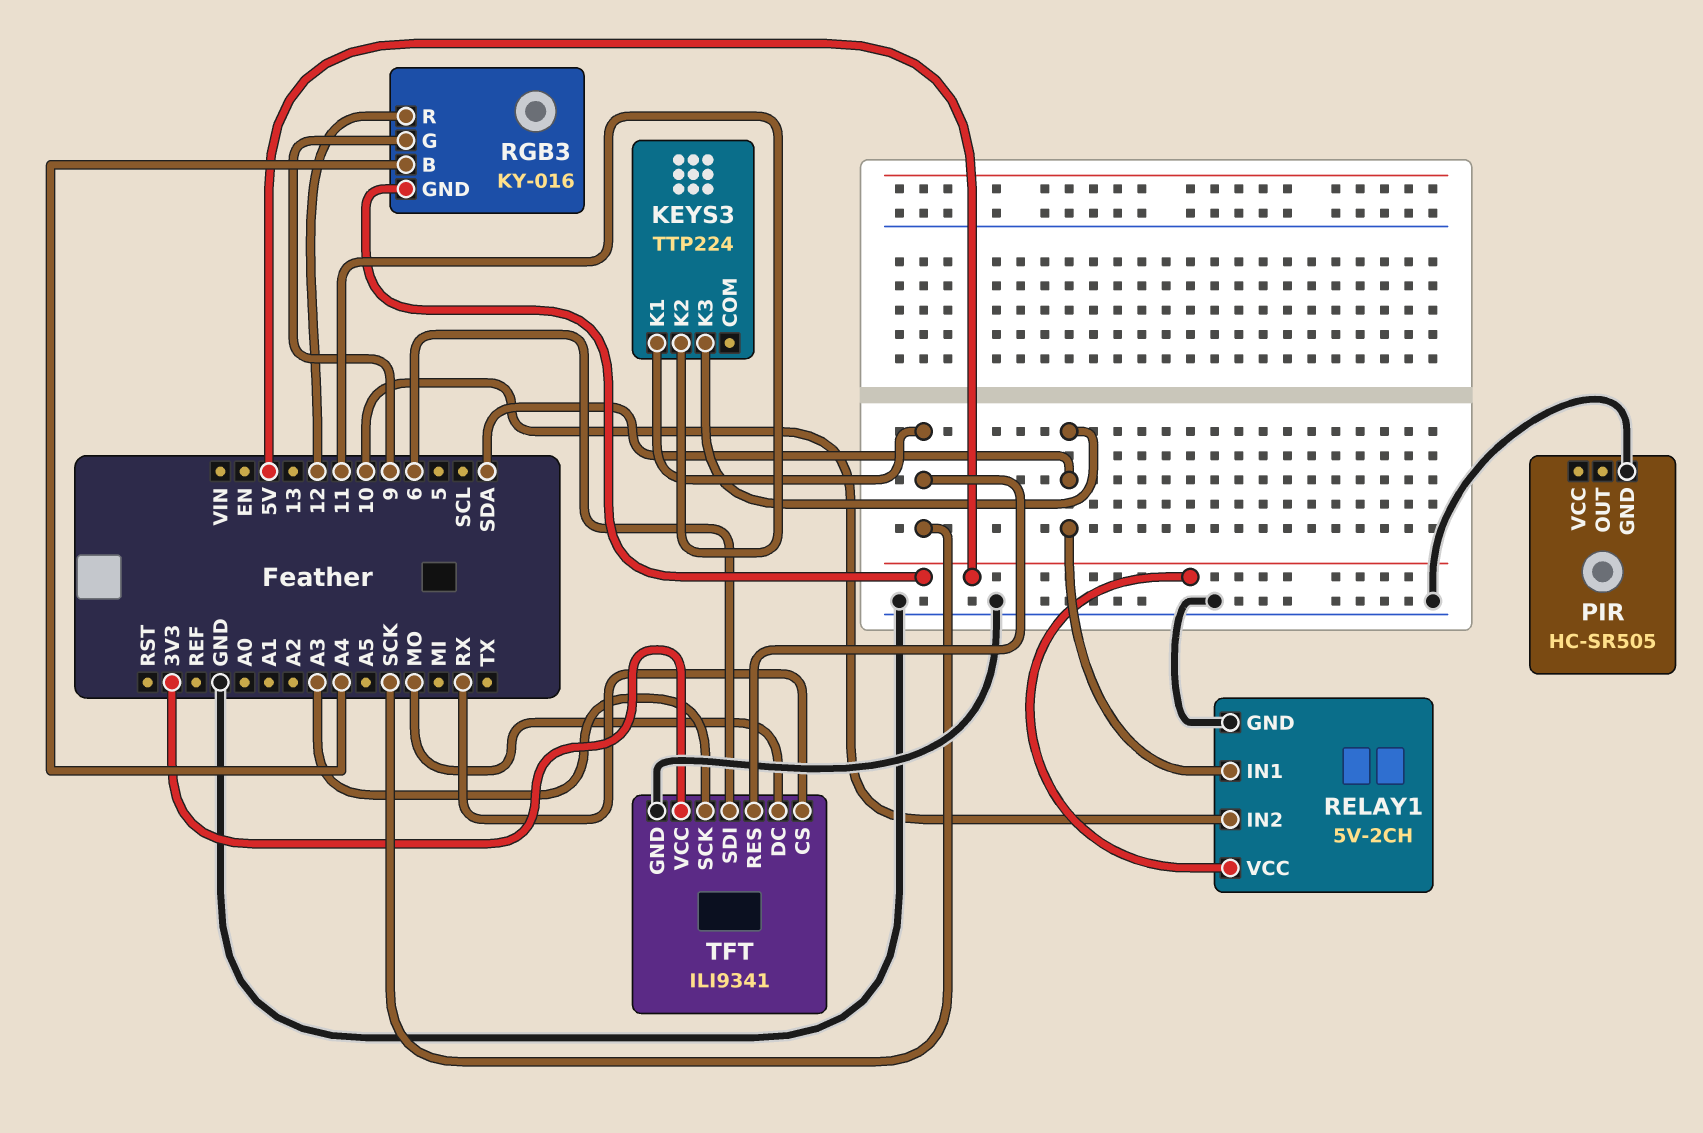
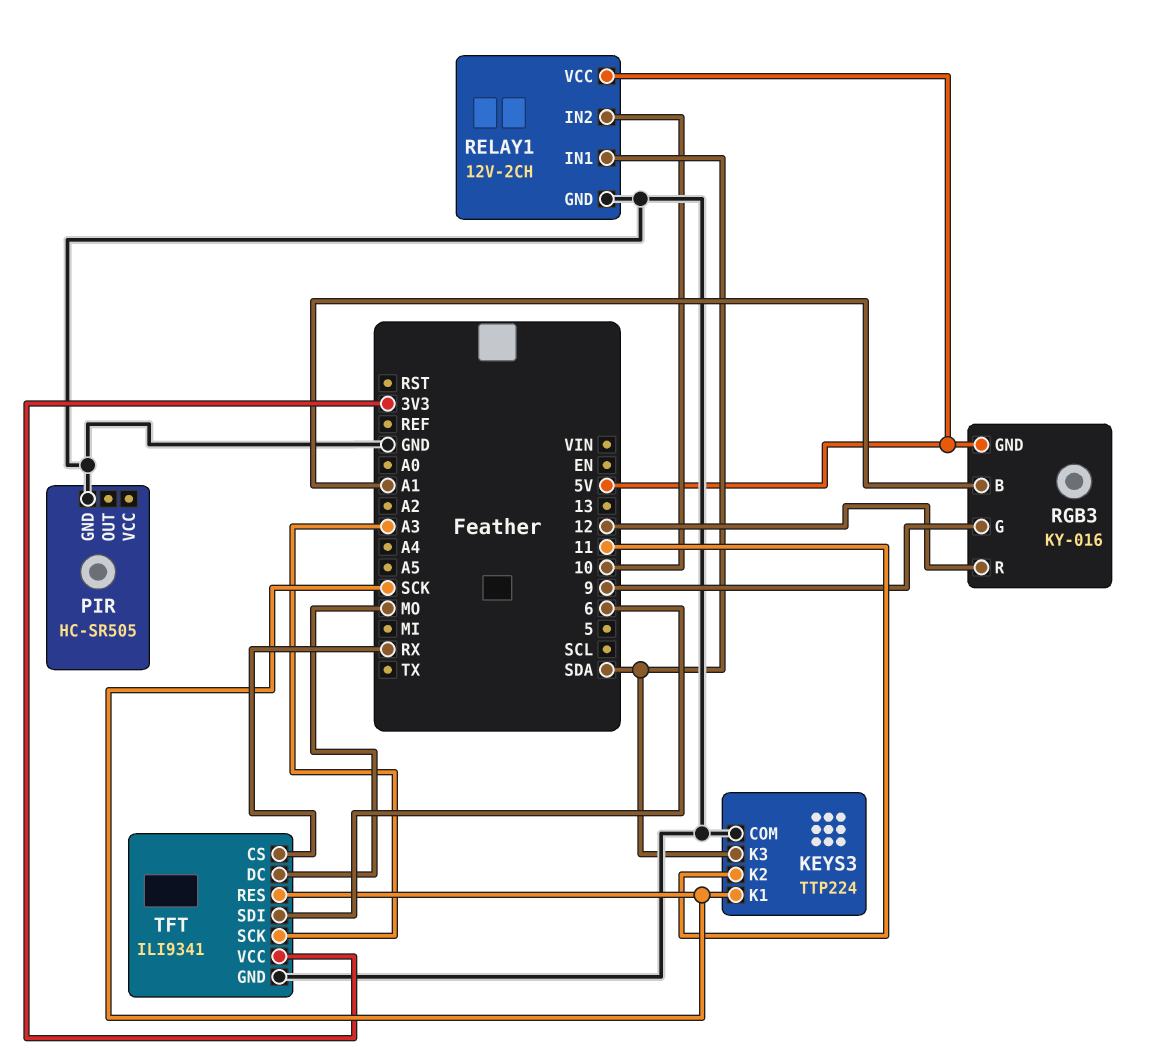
KEYS3 pin COM: none -> GND
RELAY1: 5V-2CH -> 12V-2CH
RGB3 pin B: A4 -> A1

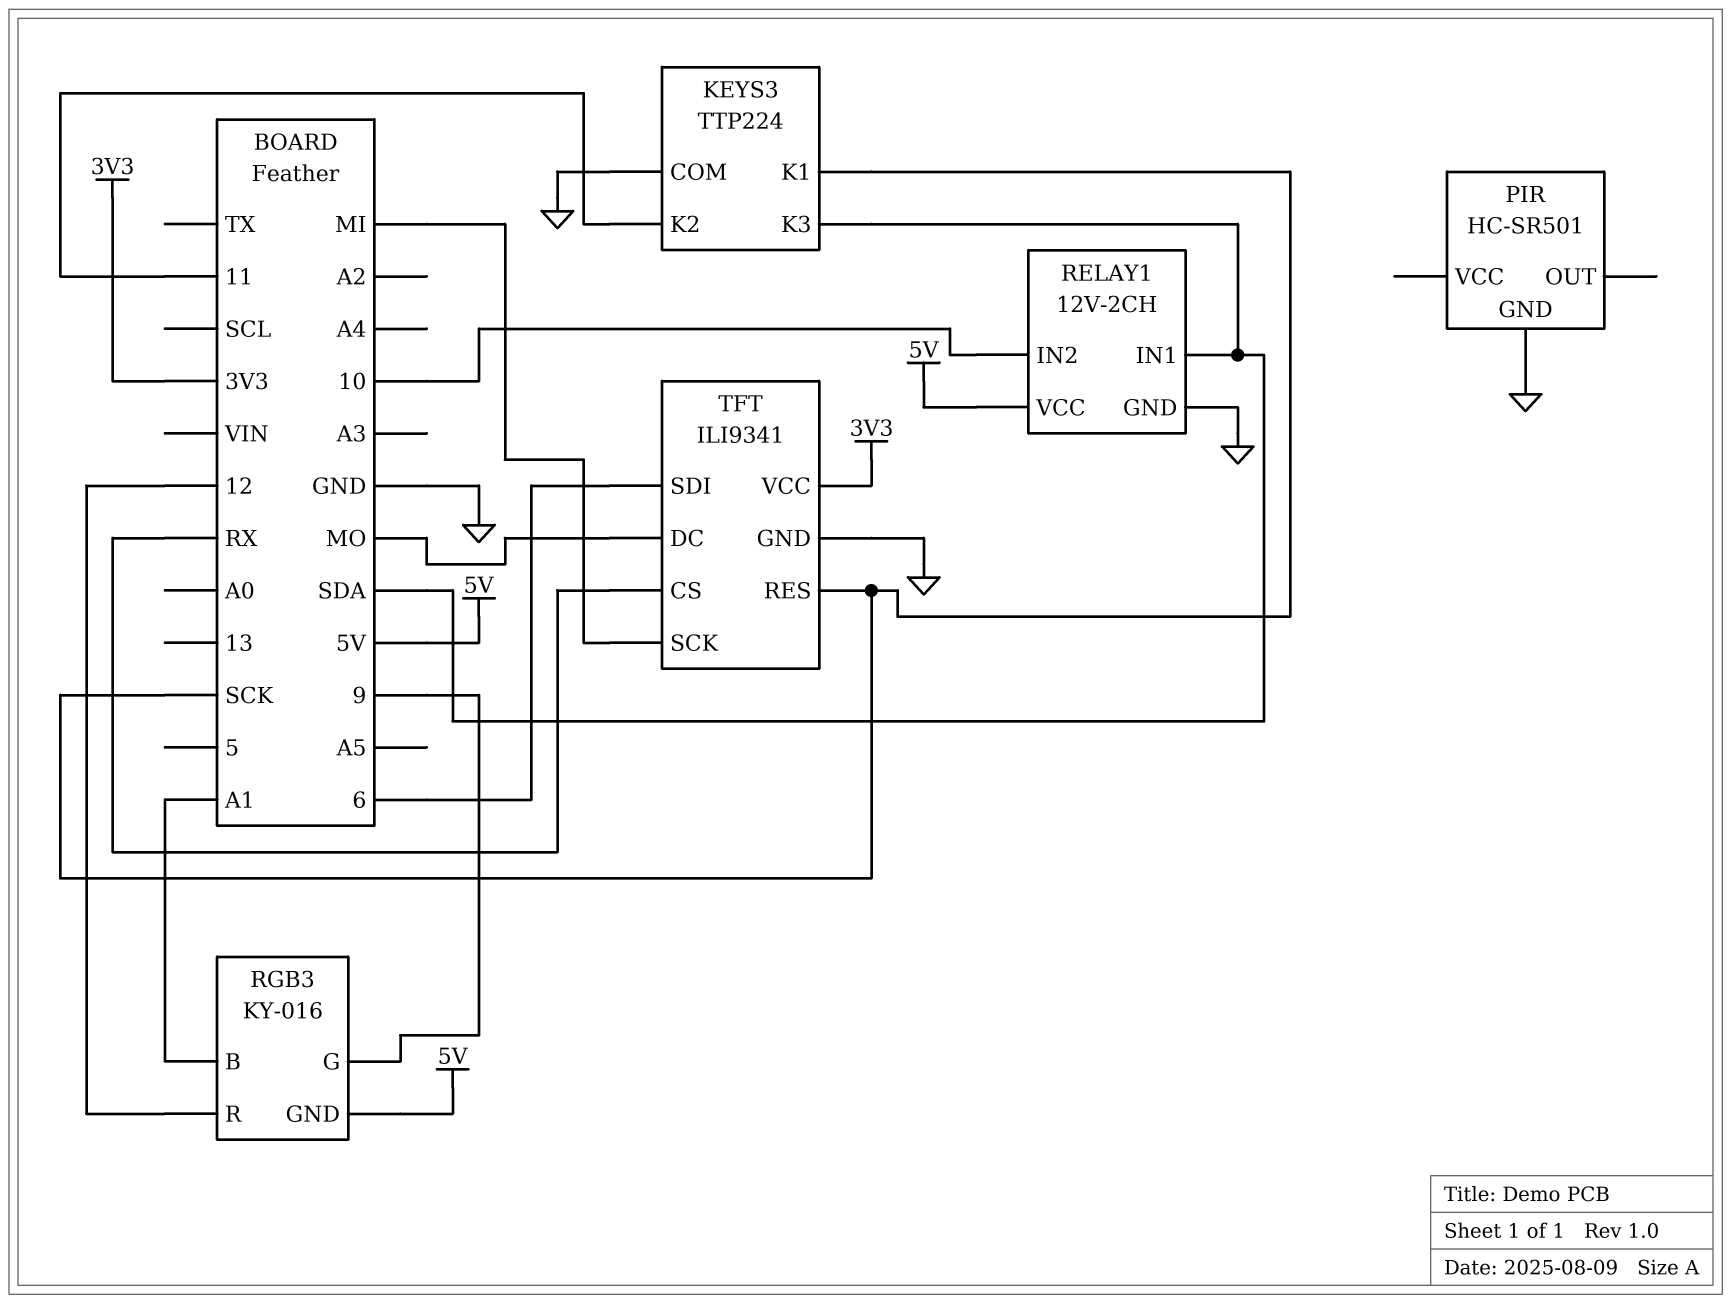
PIR: HC-SR505 -> HC-SR501
TFT pin SCK: A3 -> MI

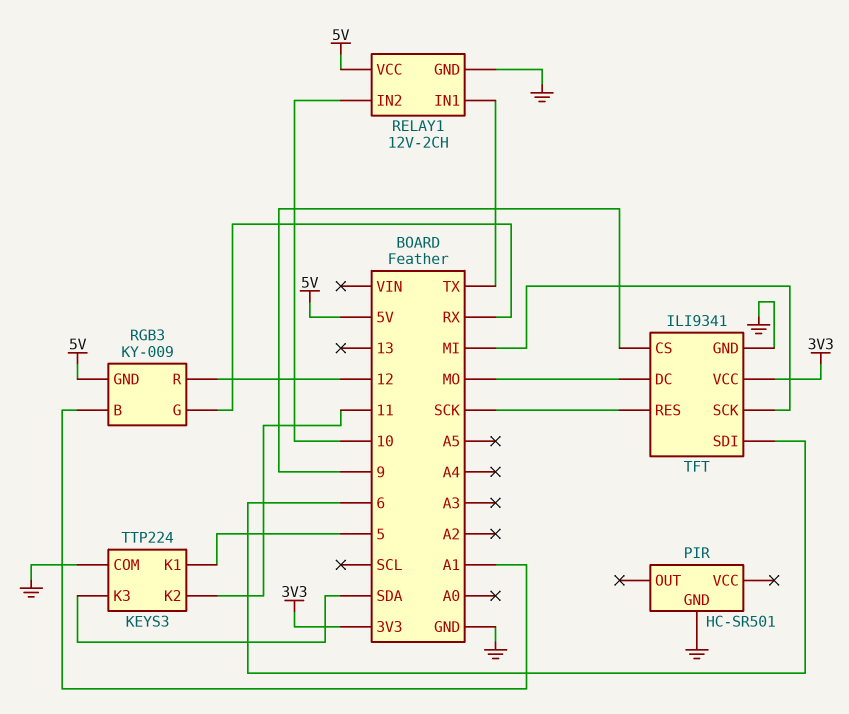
KEYS3 pin K1: SCK -> 5
RELAY1 pin IN1: SDA -> TX
RGB3: KY-016 -> KY-009
RGB3 pin G: 9 -> RX
TFT pin CS: RX -> 9

